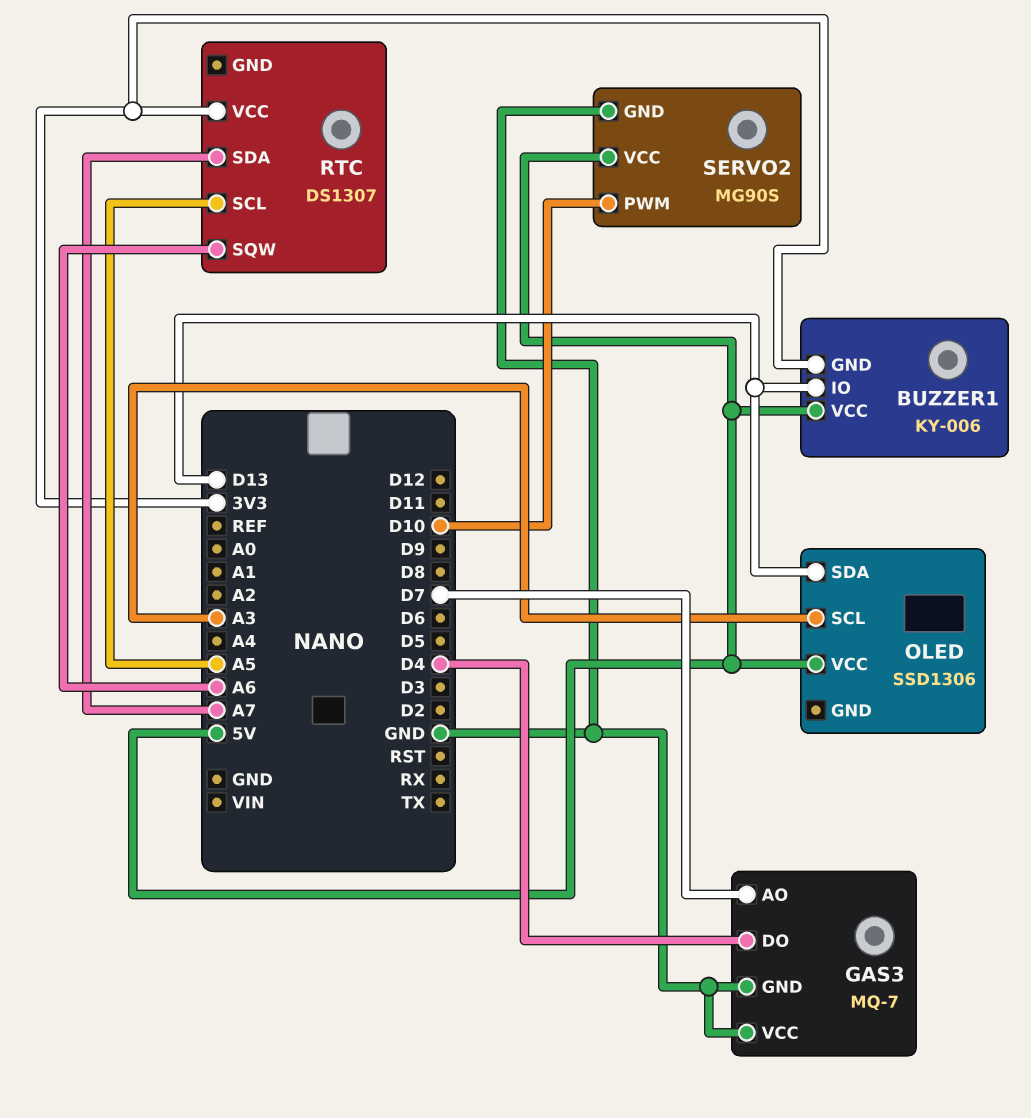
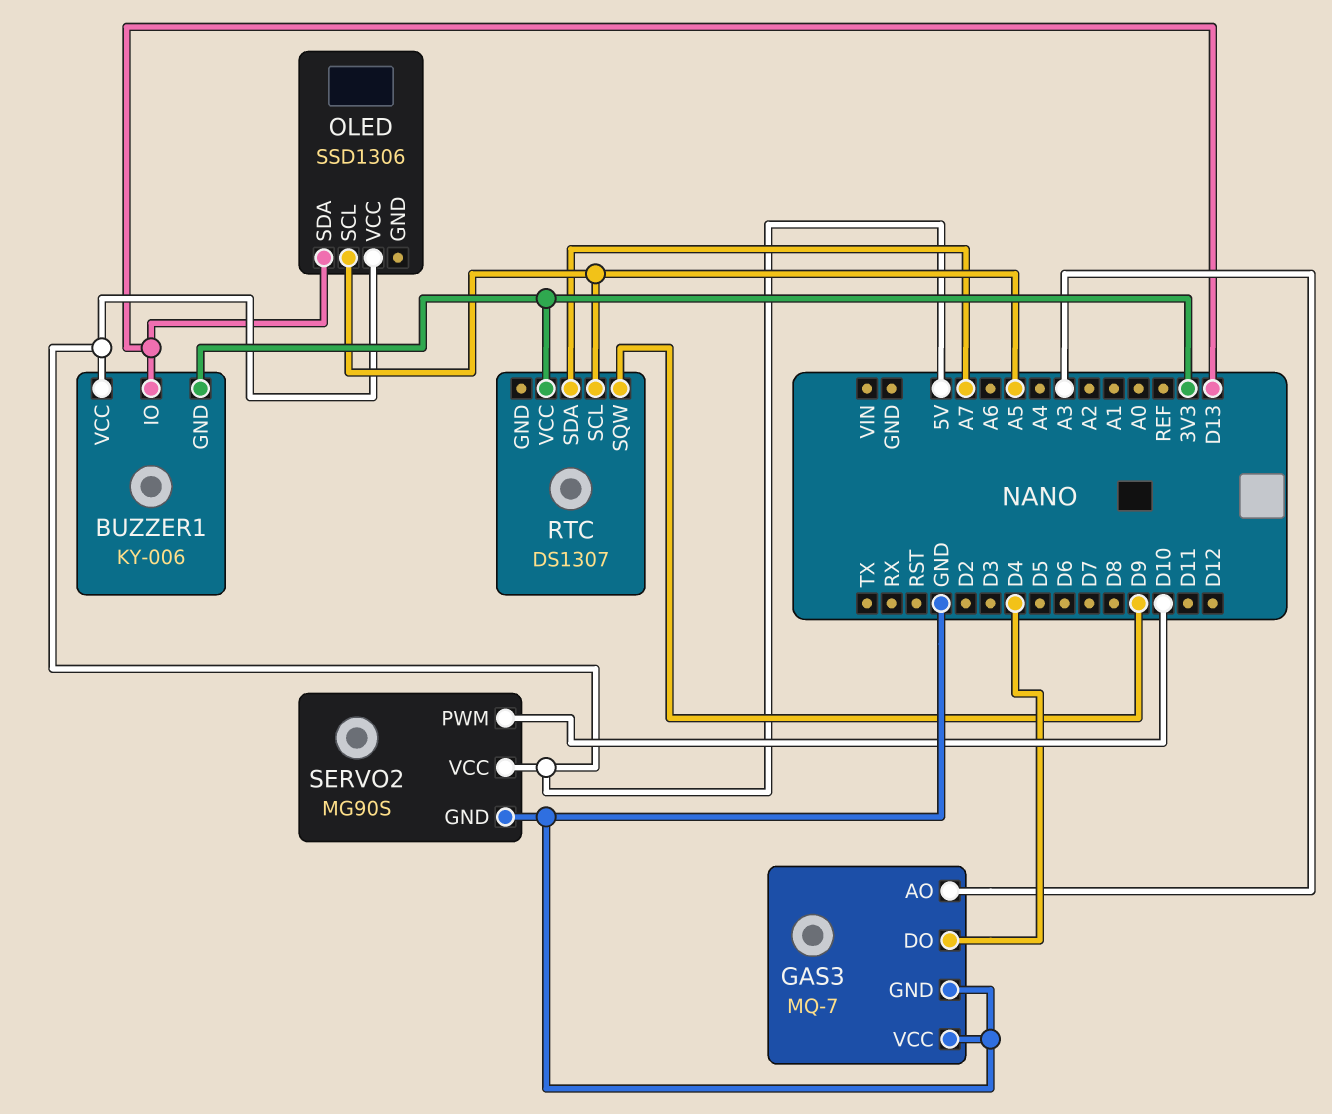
GAS3 pin AO: D7 -> A3
OLED pin SCL: A3 -> A5
RTC pin SQW: A6 -> D9

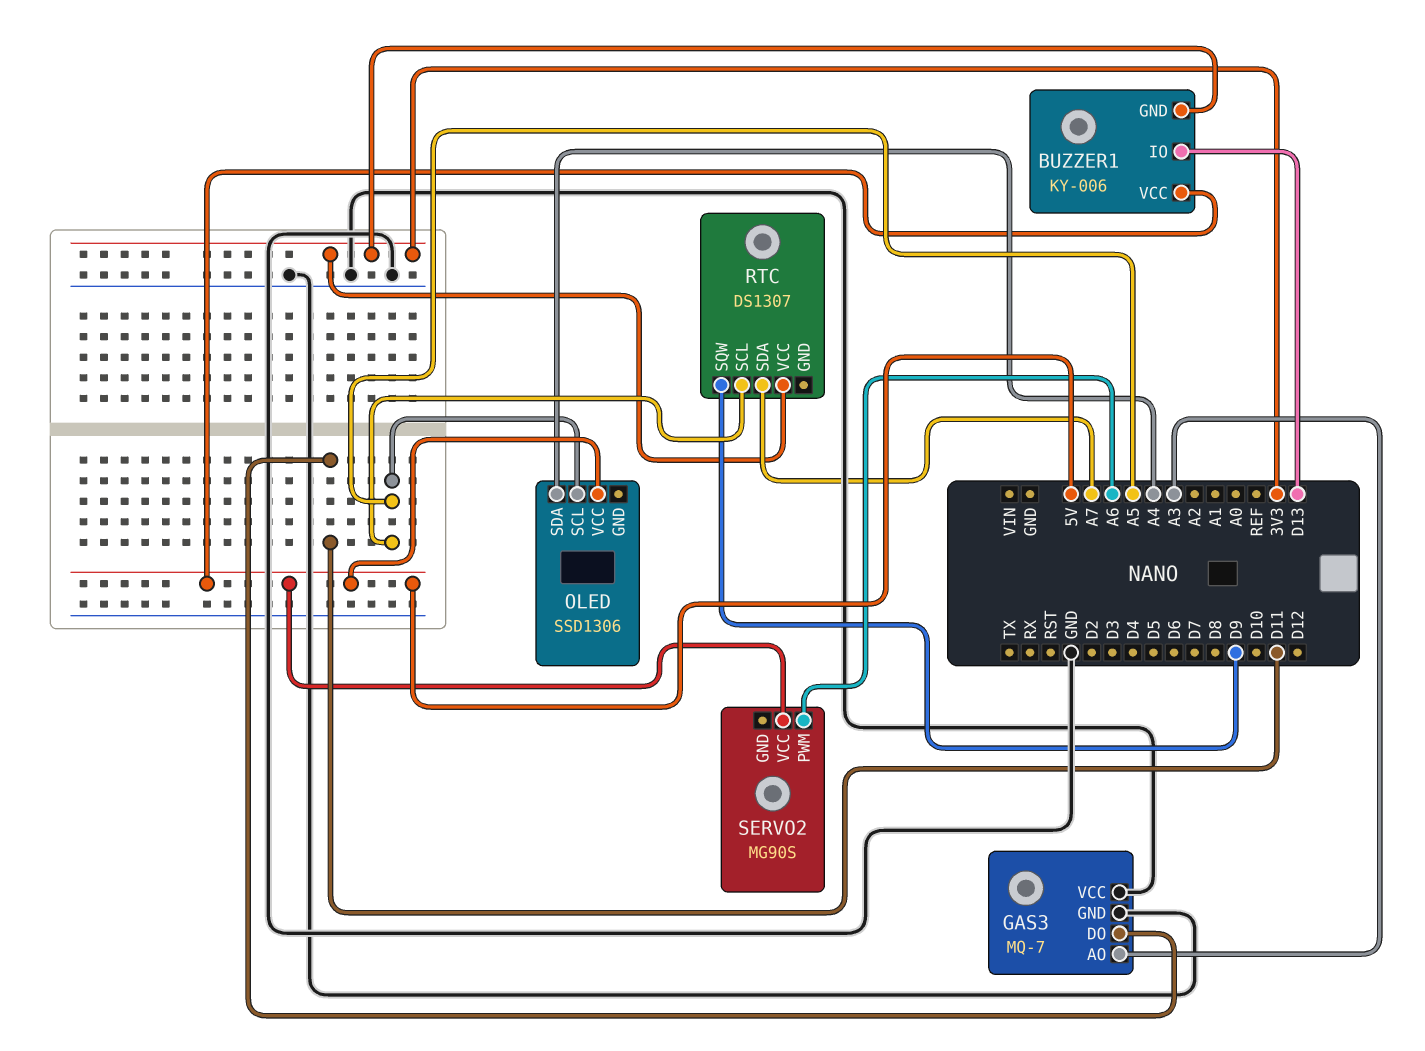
GAS3 pin DO: D4 -> D11
OLED pin SDA: D13 -> A4
SERVO2 pin GND: GND -> none
SERVO2 pin PWM: D10 -> A6

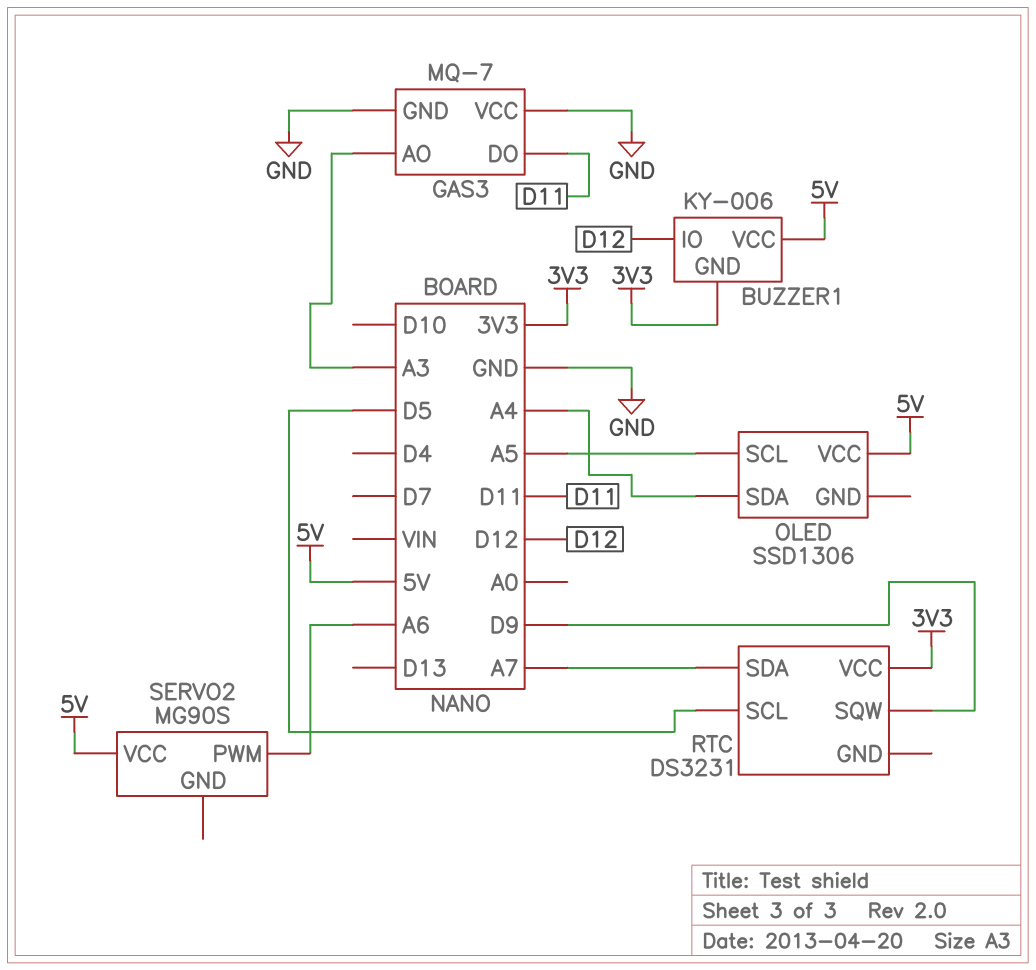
BUZZER1 pin IO: D13 -> D12
RTC: DS1307 -> DS3231
RTC pin SCL: A5 -> D5

